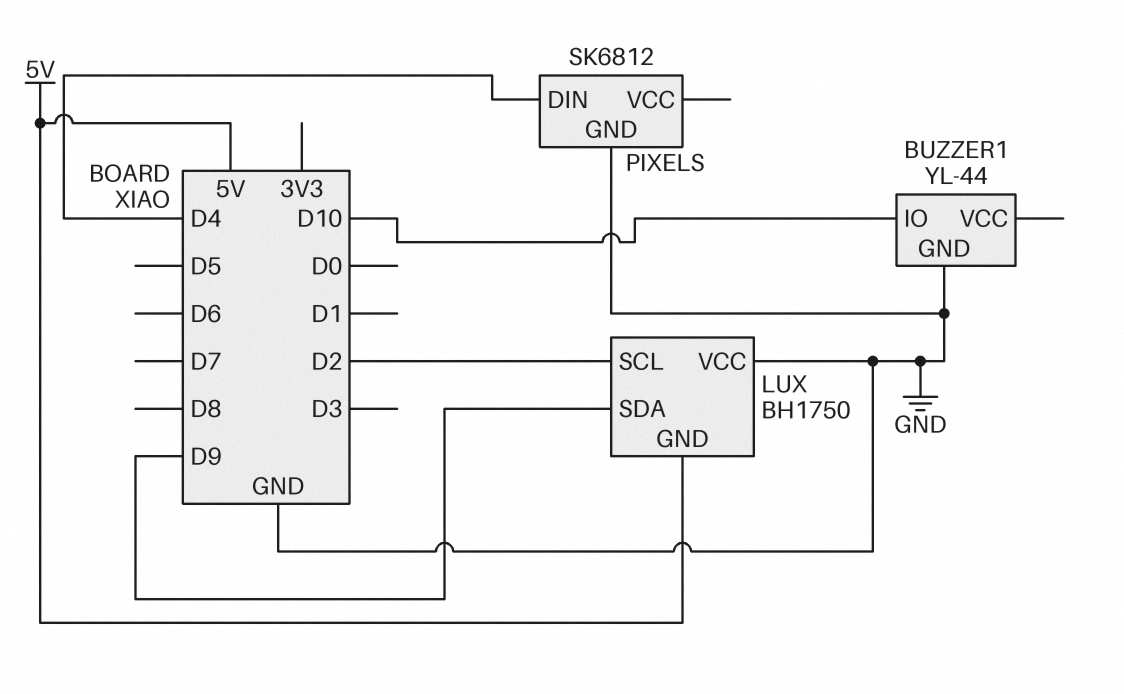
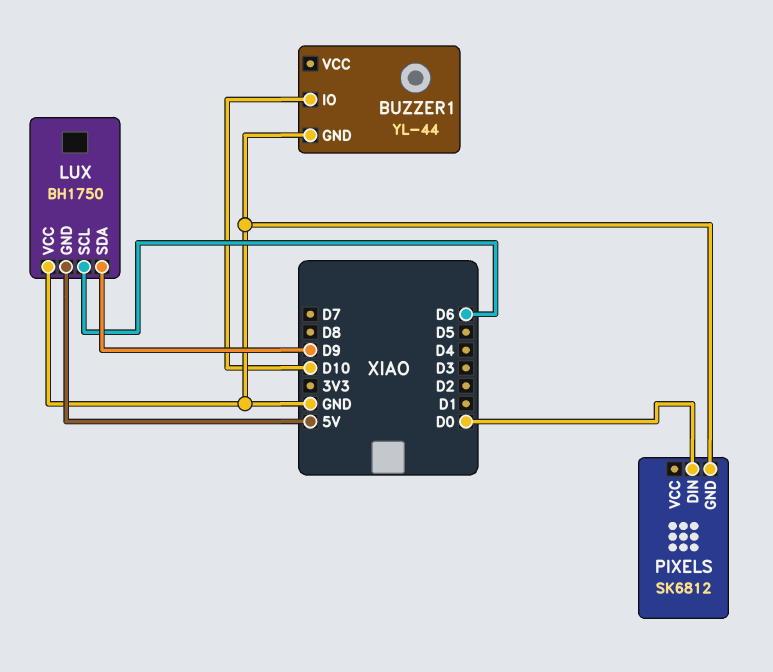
LUX pin SCL: D2 -> D6
PIXELS pin DIN: D4 -> D0

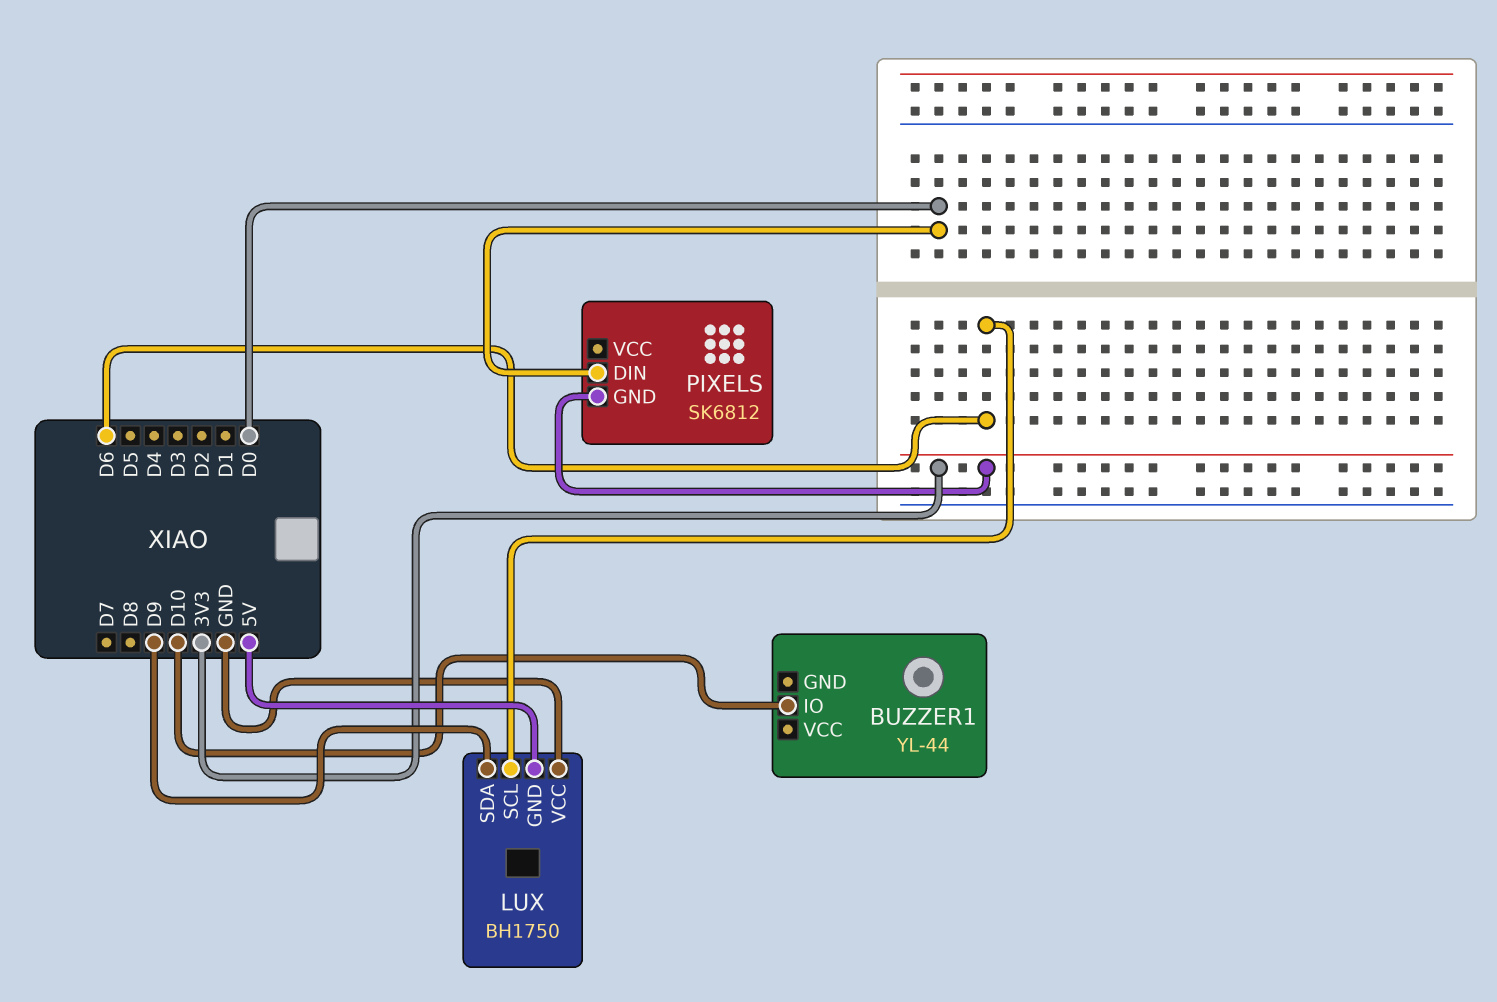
BUZZER1 pin GND: GND -> none
PIXELS pin GND: GND -> 3V3

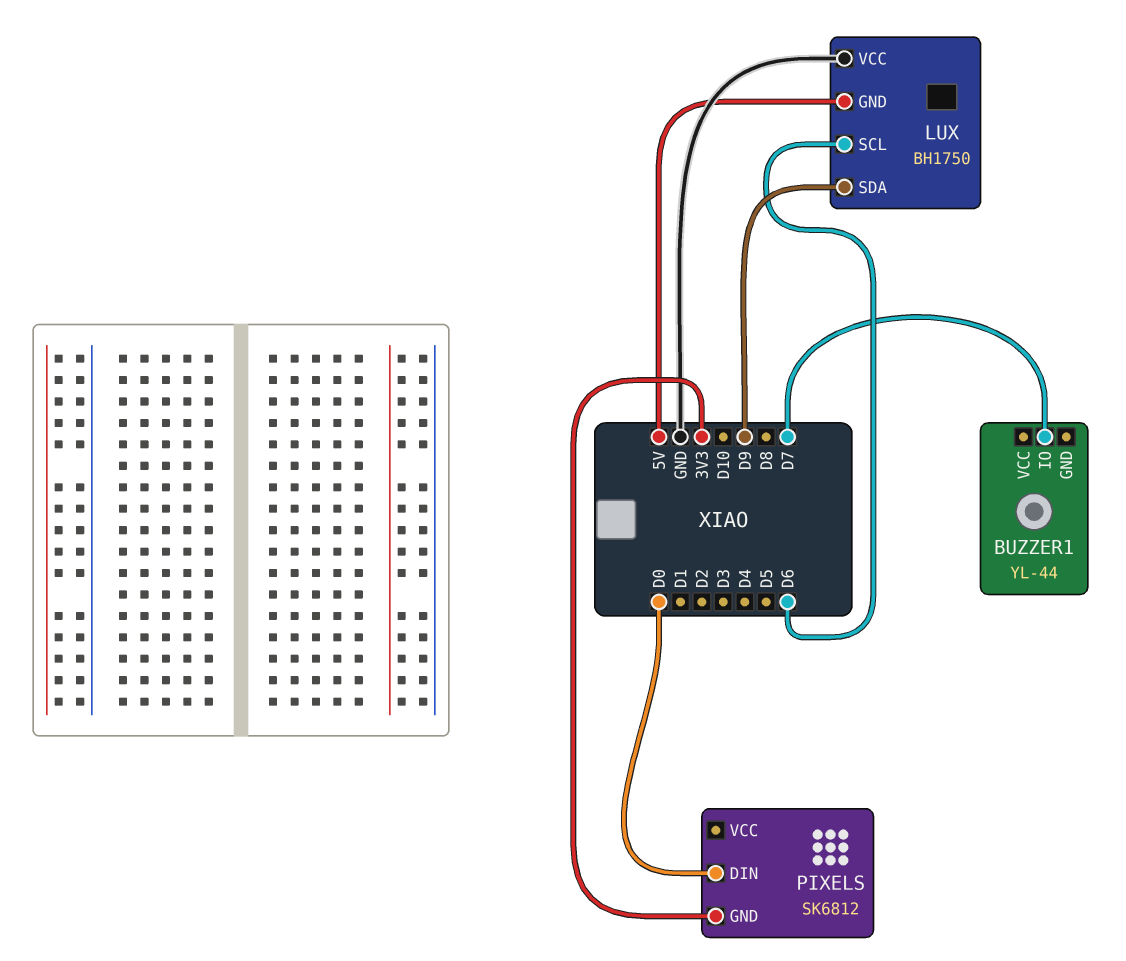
BUZZER1 pin IO: D10 -> D7

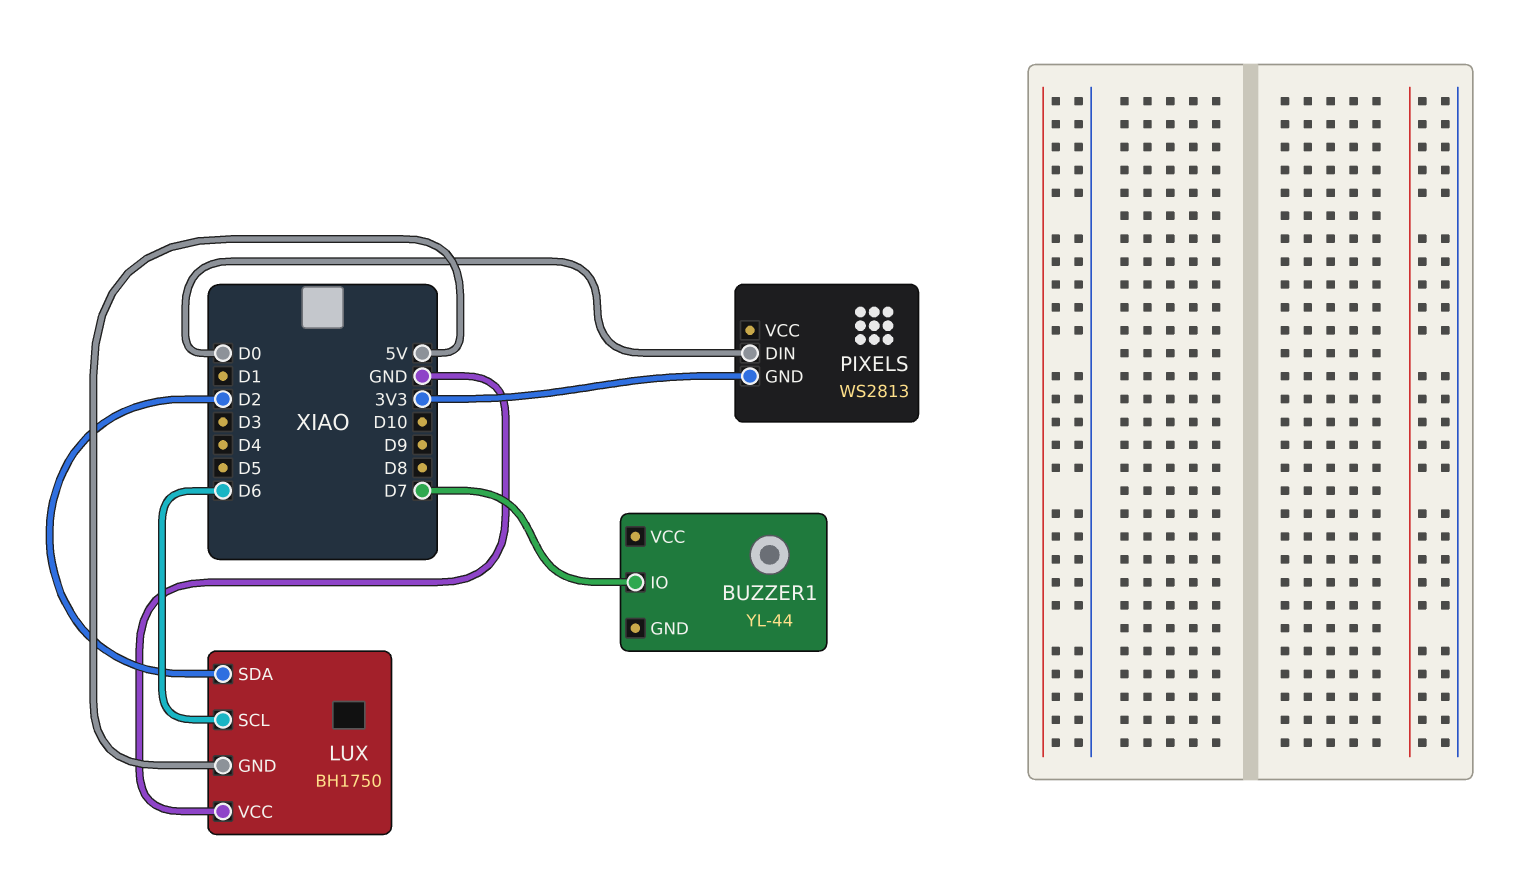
LUX pin SDA: D9 -> D2
PIXELS: SK6812 -> WS2813

